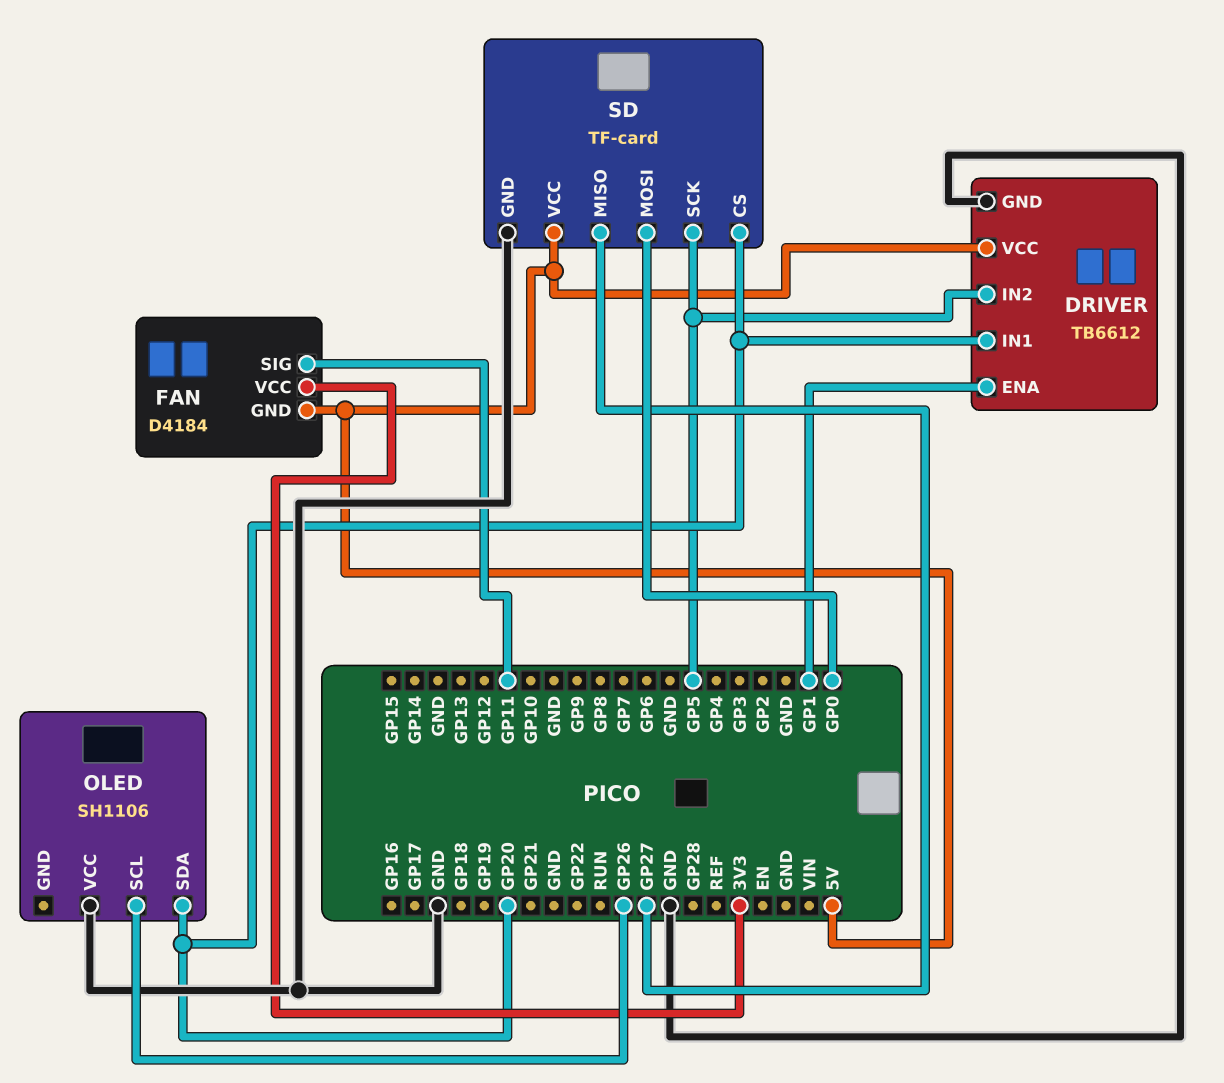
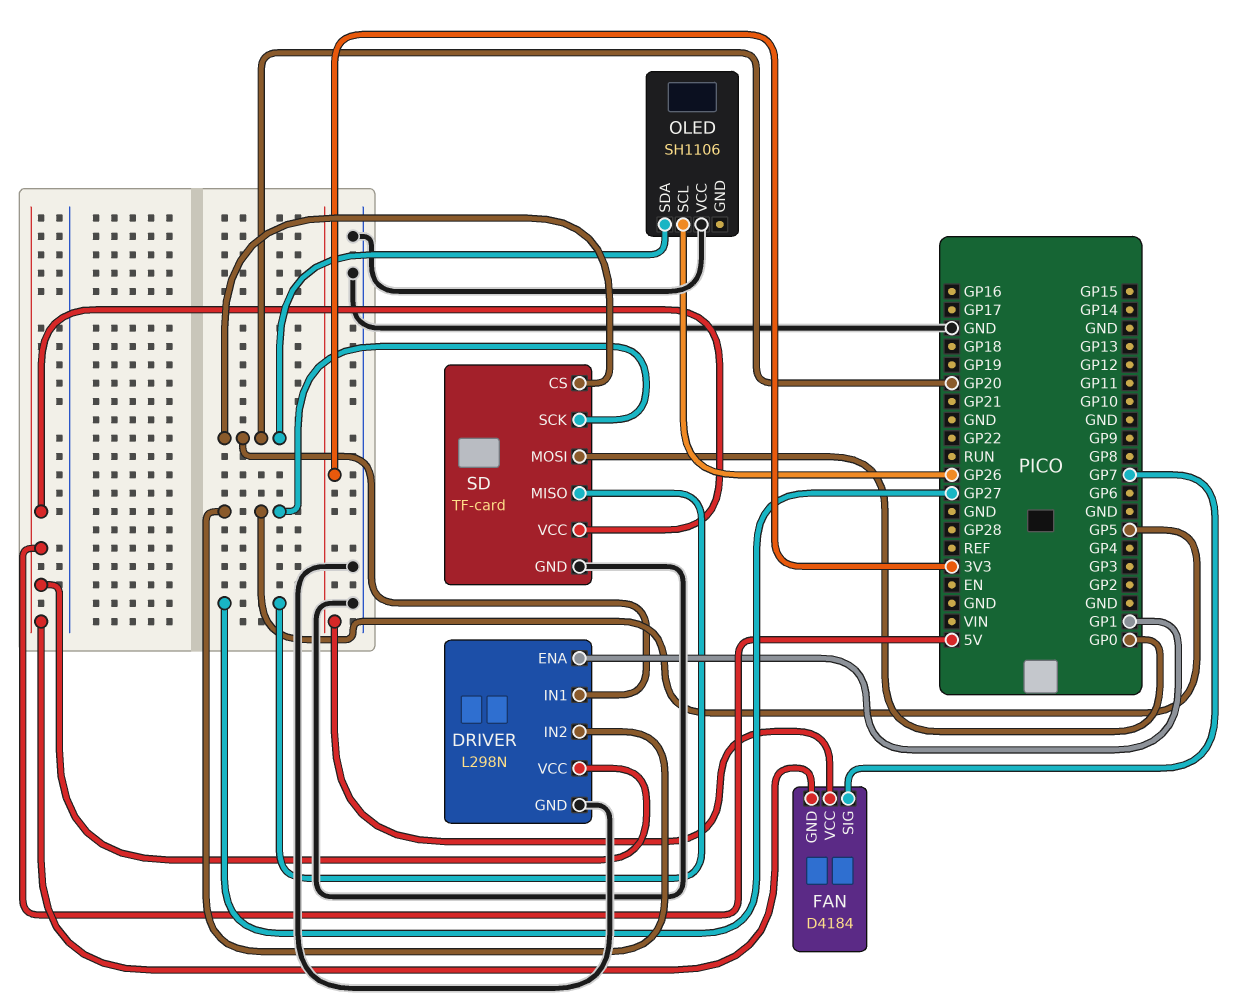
DRIVER: TB6612 -> L298N
FAN pin SIG: GP11 -> GP7

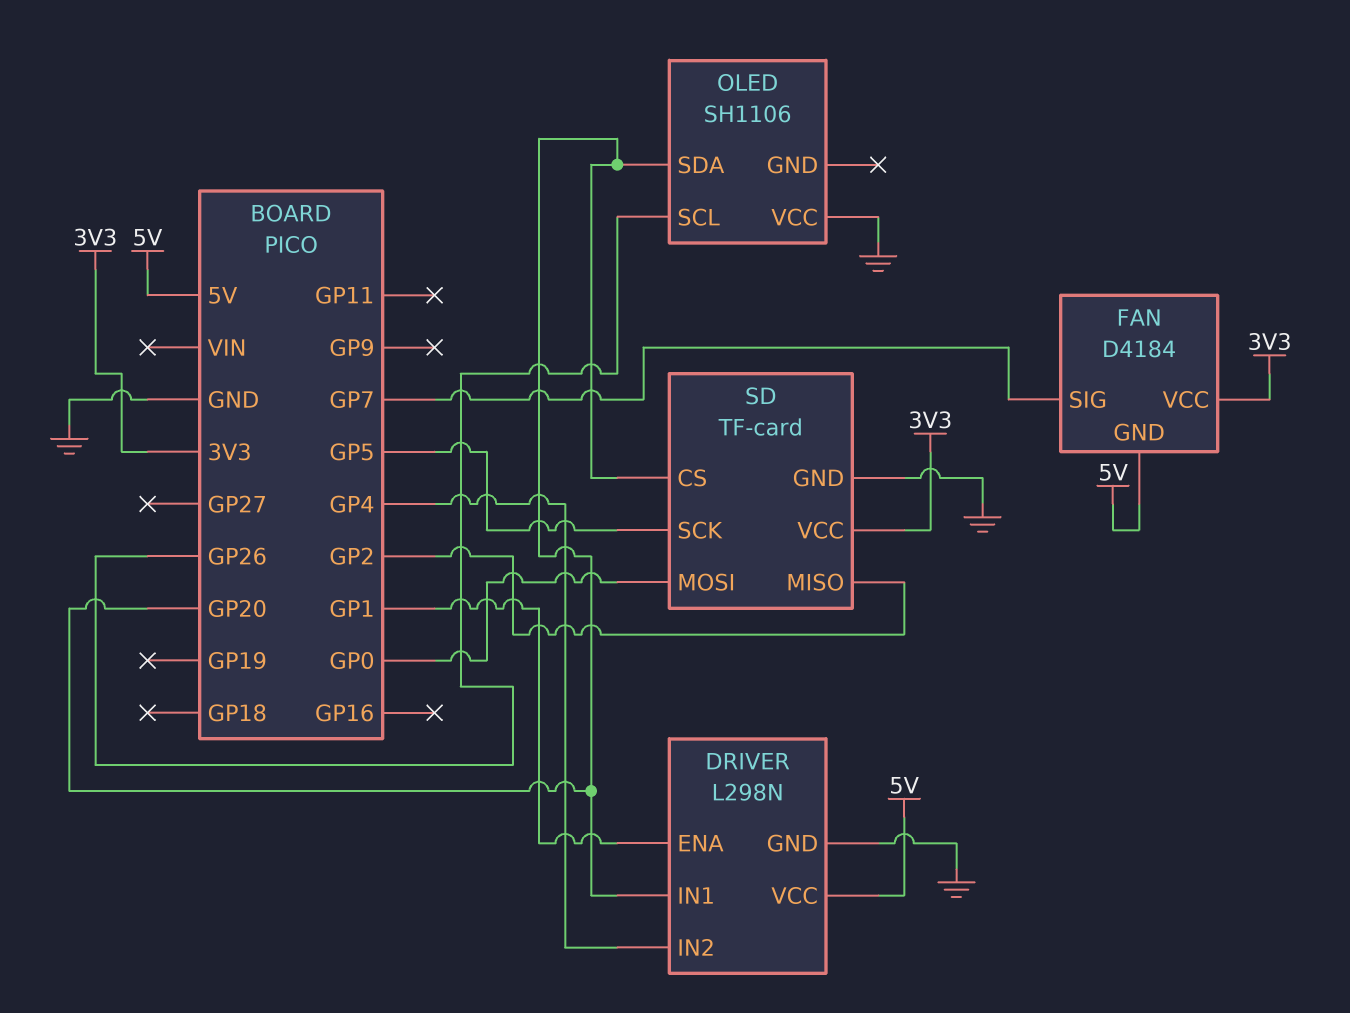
DRIVER pin IN2: GP5 -> GP4
SD pin MISO: GP27 -> GP2
SD pin VCC: 5V -> 3V3

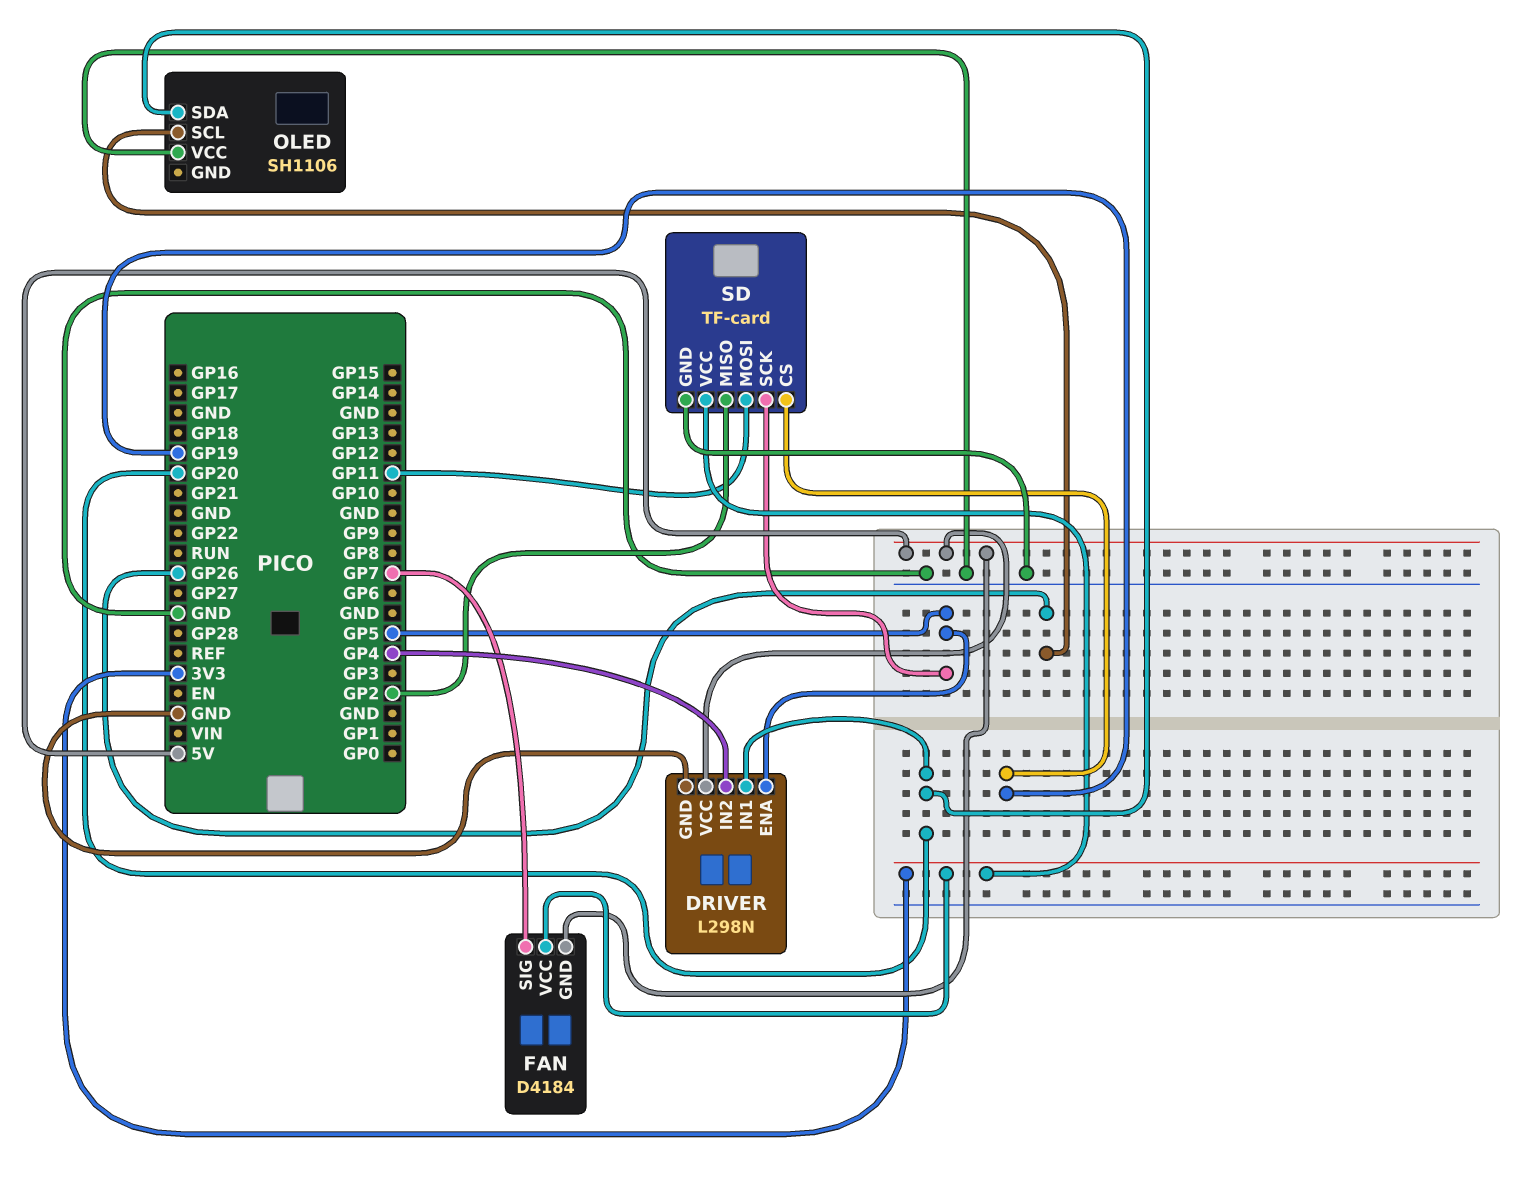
DRIVER pin ENA: GP1 -> GP5
SD pin CS: GP20 -> GP19
SD pin MOSI: GP0 -> GP11

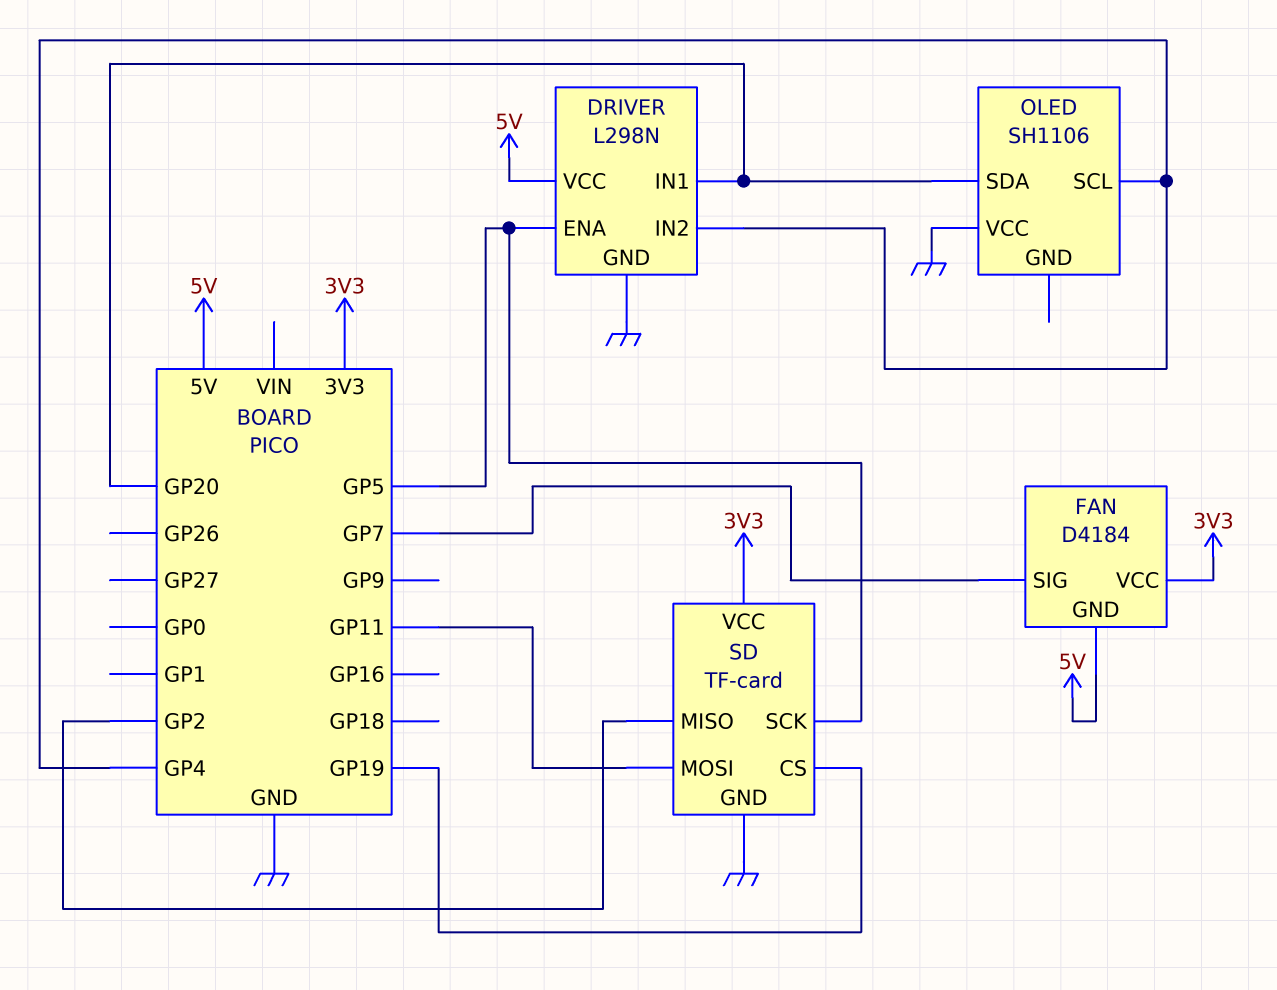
OLED pin SCL: GP26 -> GP4

